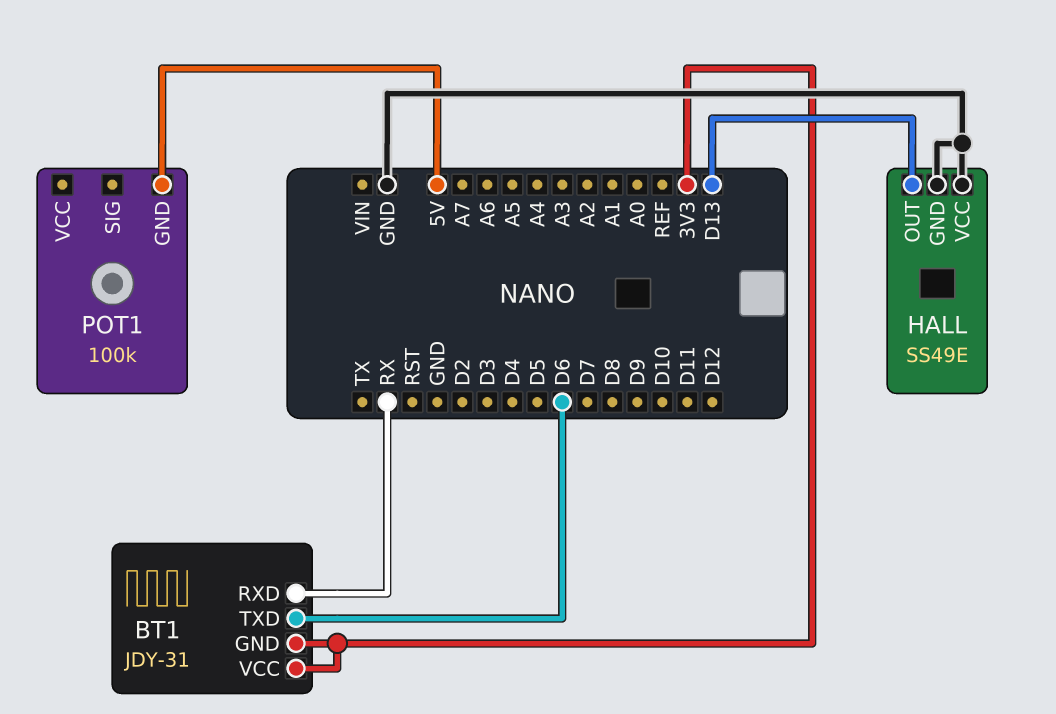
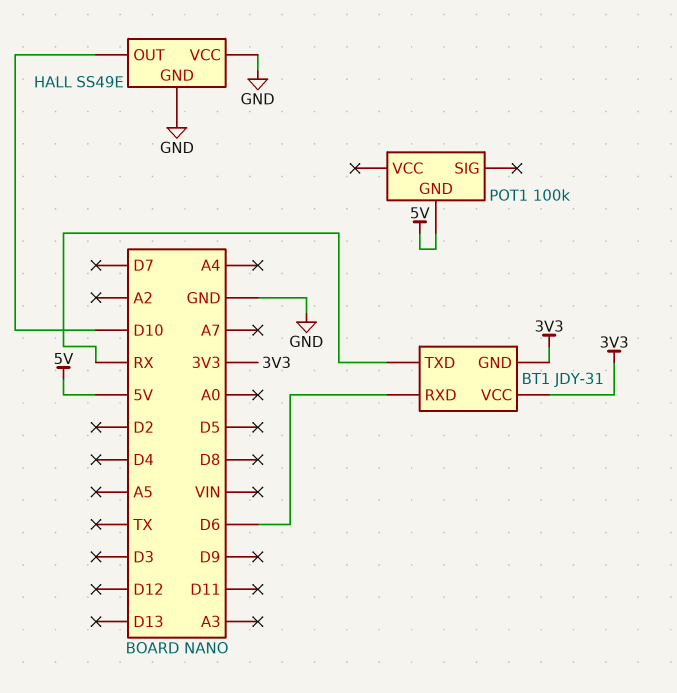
BT1 pin RXD: RX -> D6
BT1 pin TXD: D6 -> RX
HALL pin OUT: D13 -> D10

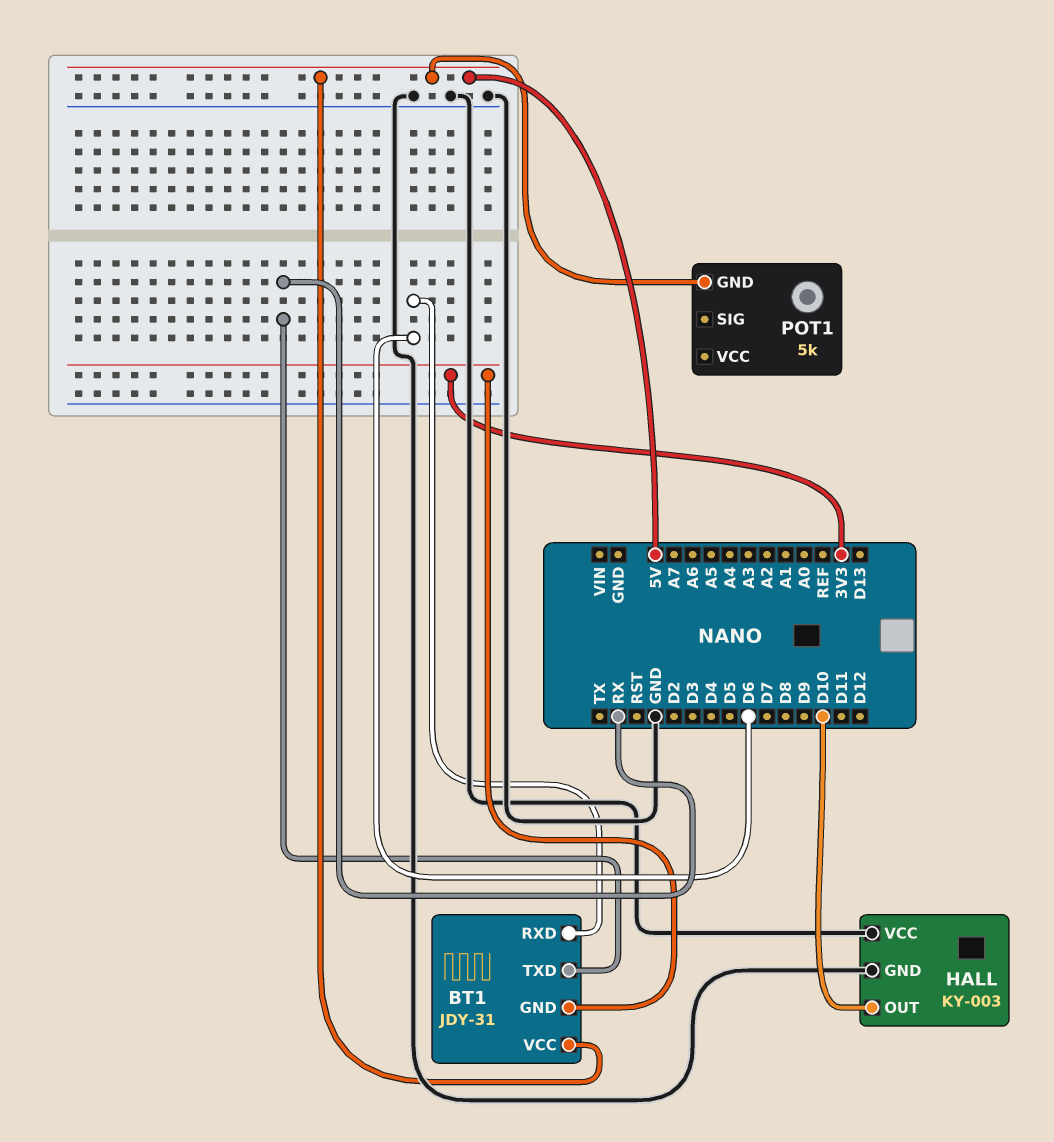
BT1 pin VCC: 3V3 -> 5V
HALL: SS49E -> KY-003
POT1: 100k -> 5k

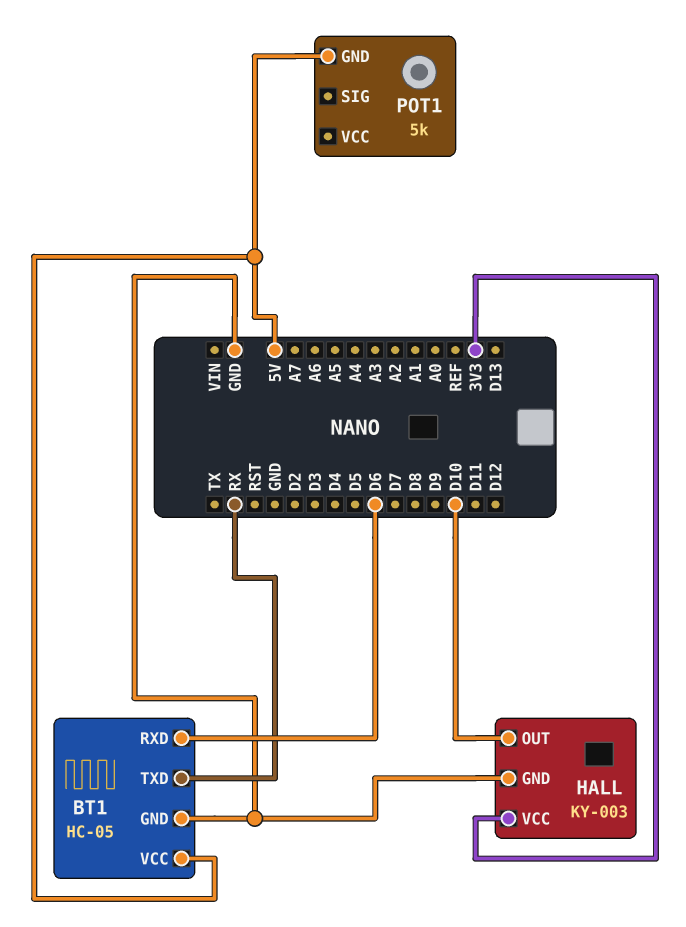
BT1: JDY-31 -> HC-05
BT1 pin GND: 3V3 -> GND
HALL pin VCC: GND -> 3V3

